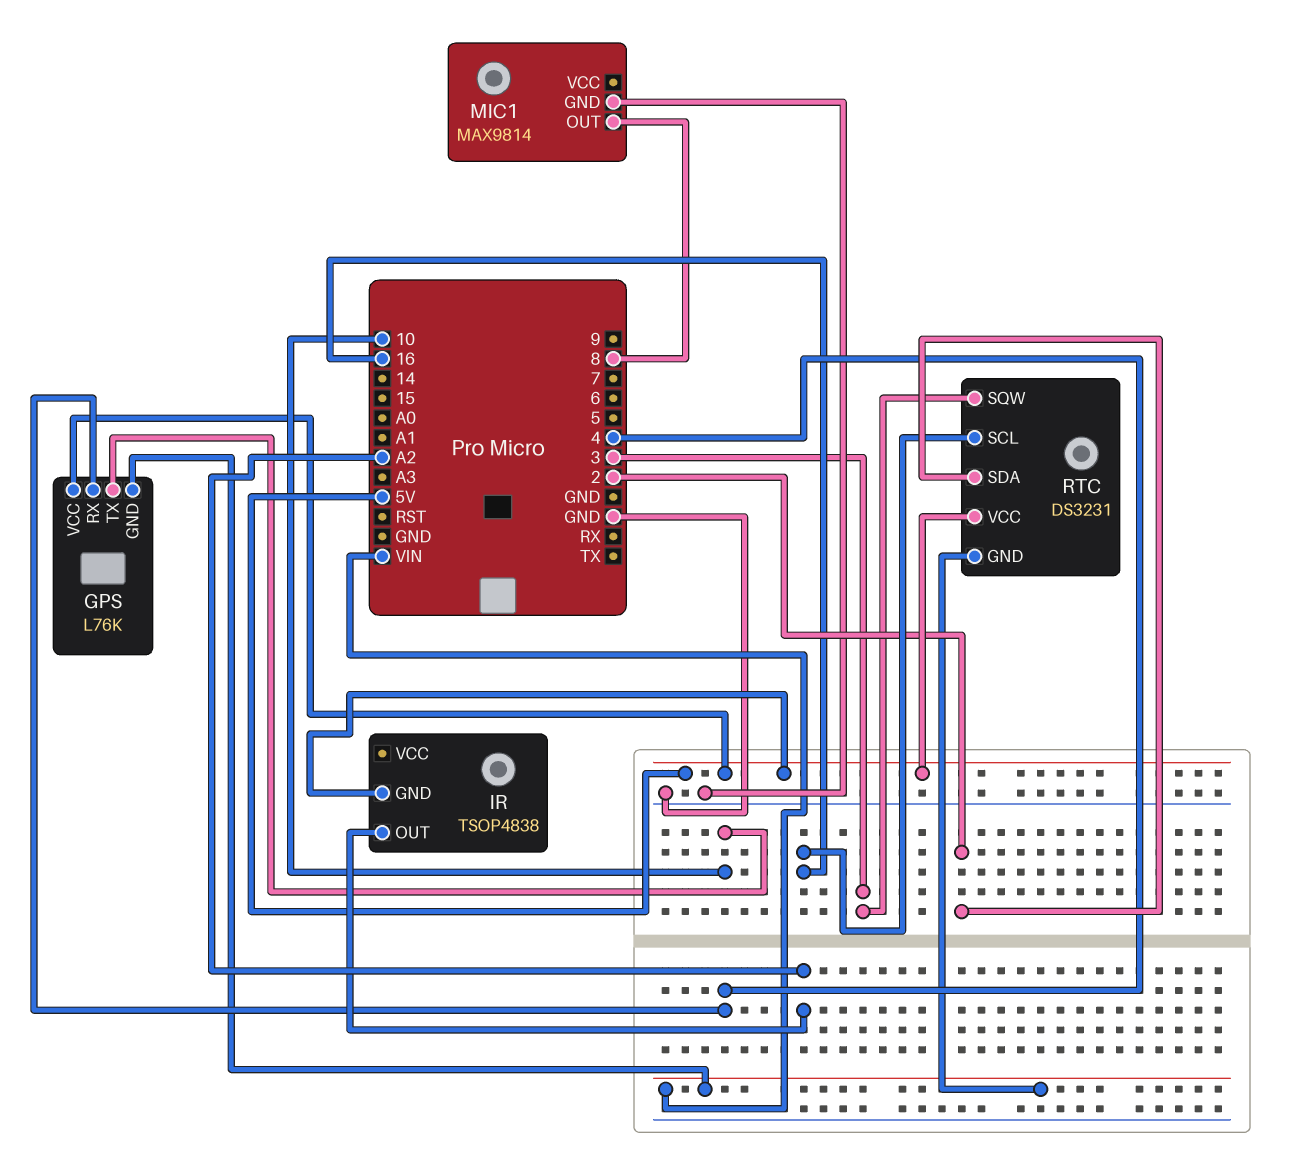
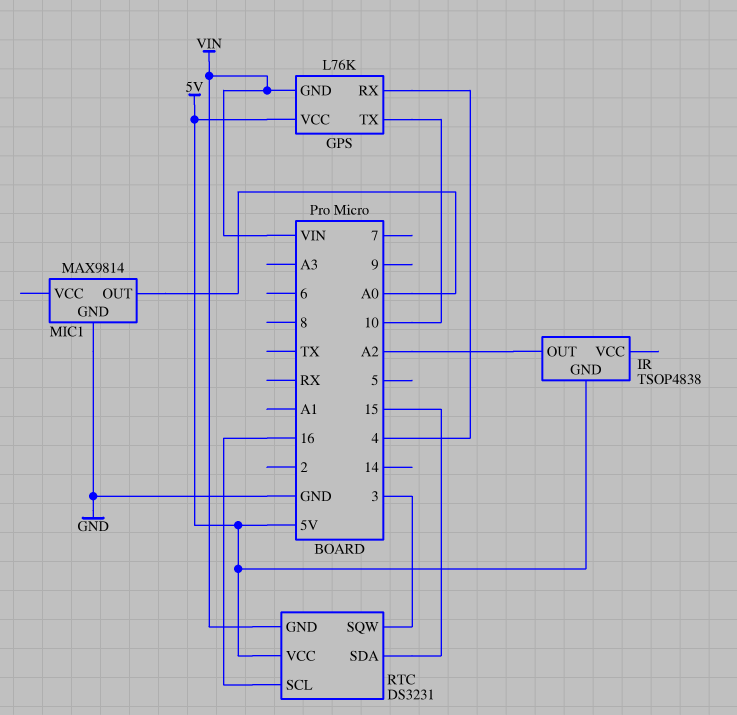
MIC1 pin OUT: 8 -> A0
RTC pin SDA: 2 -> 15

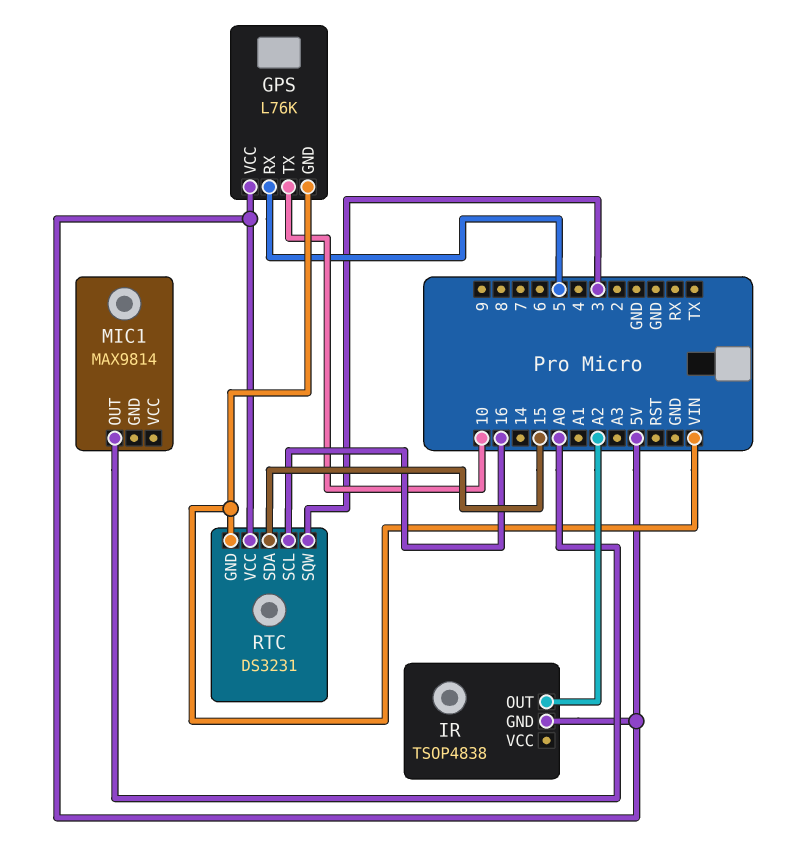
GPS pin RX: 4 -> 5
MIC1 pin GND: GND -> none

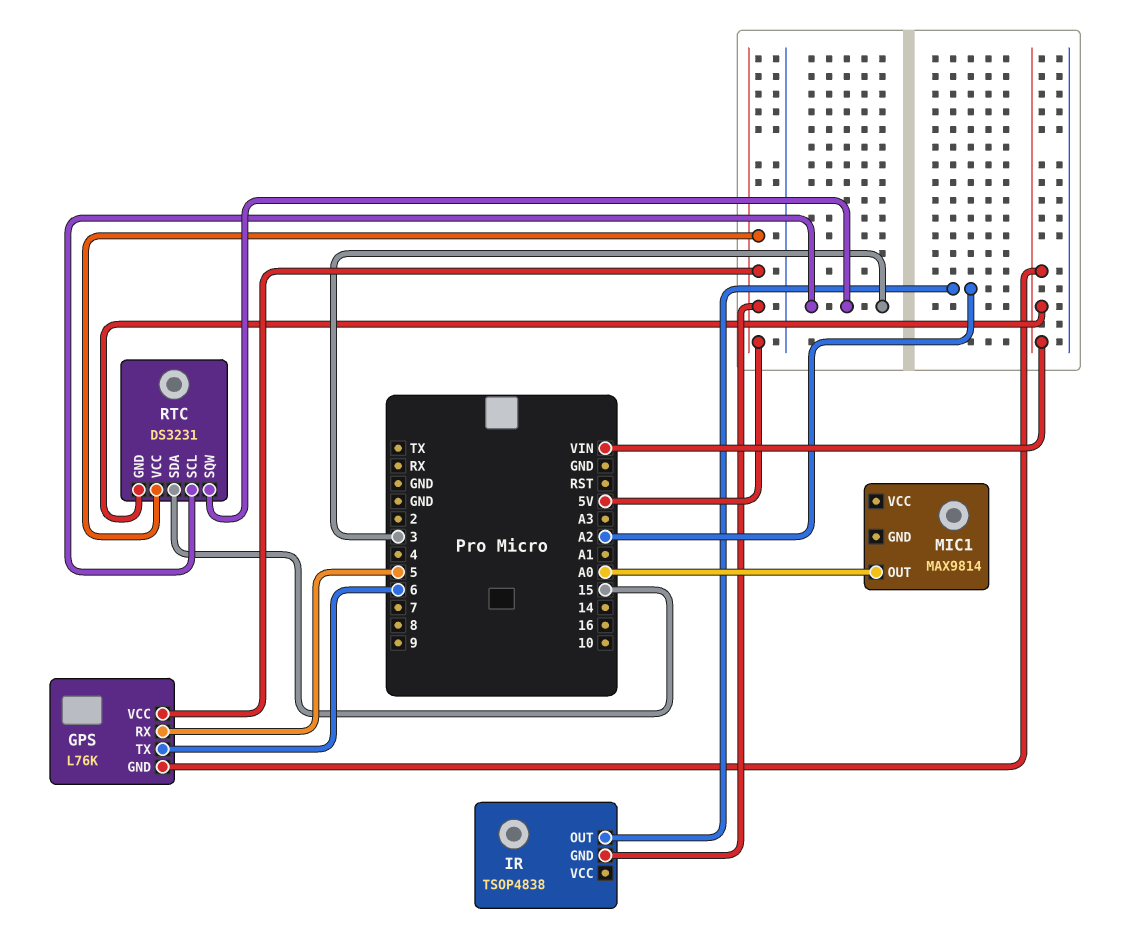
GPS pin TX: 10 -> 6
RTC pin SCL: 16 -> 3

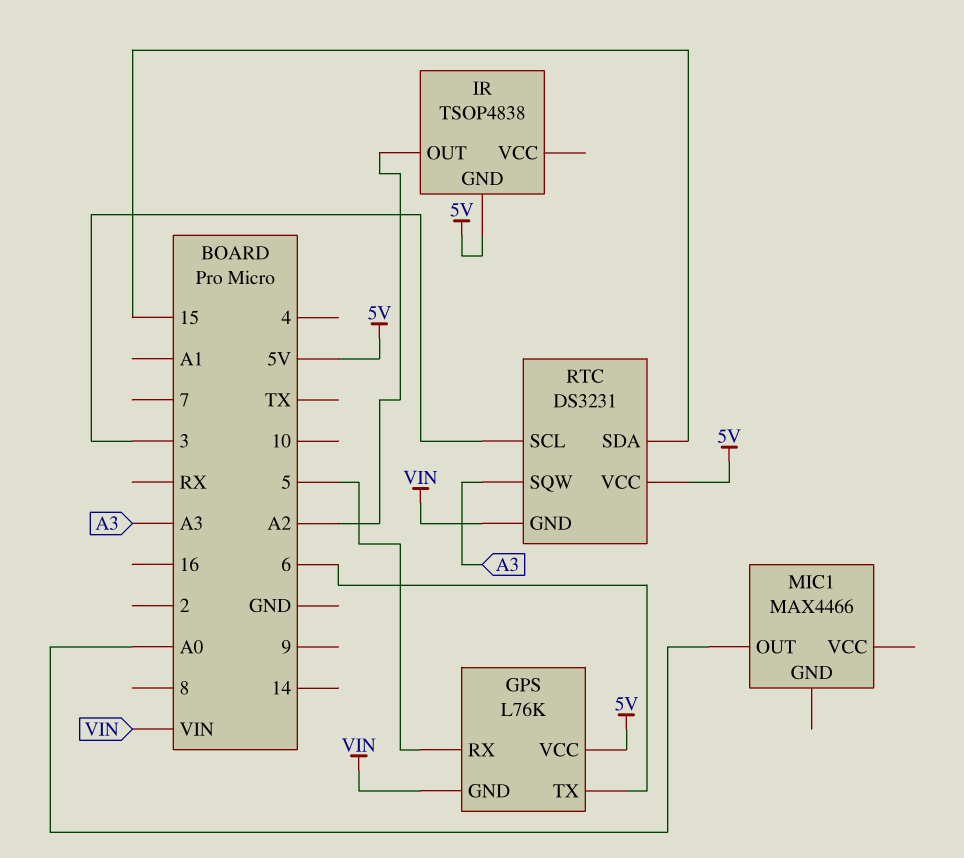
MIC1: MAX9814 -> MAX4466
RTC pin SQW: 3 -> A3

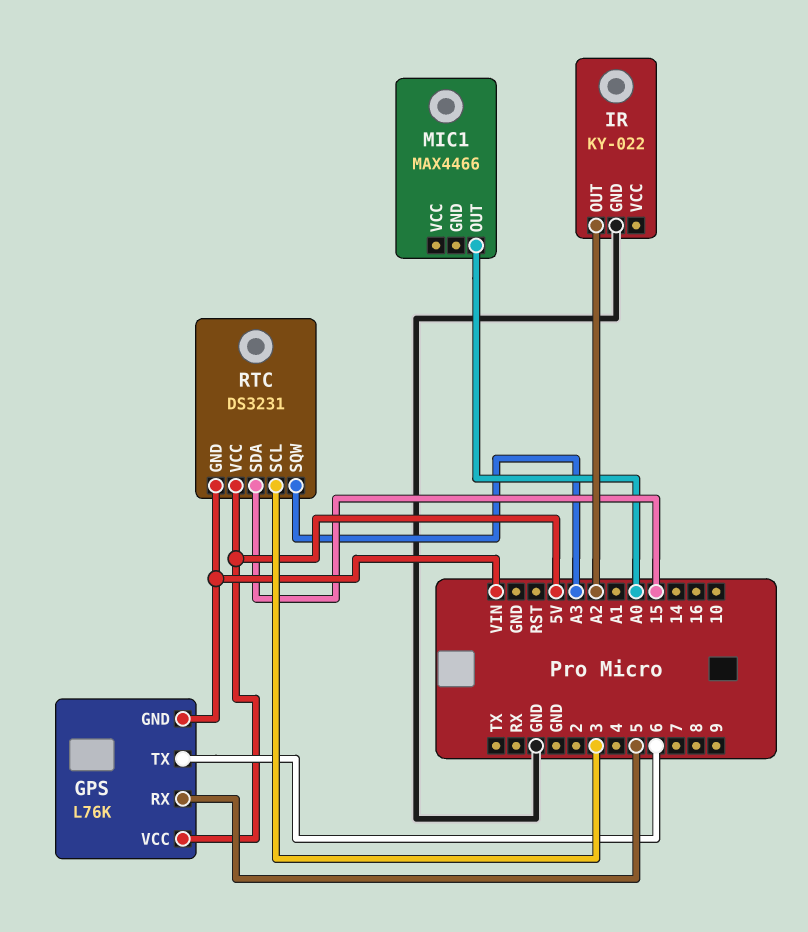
IR: TSOP4838 -> KY-022
IR pin GND: 5V -> GND

